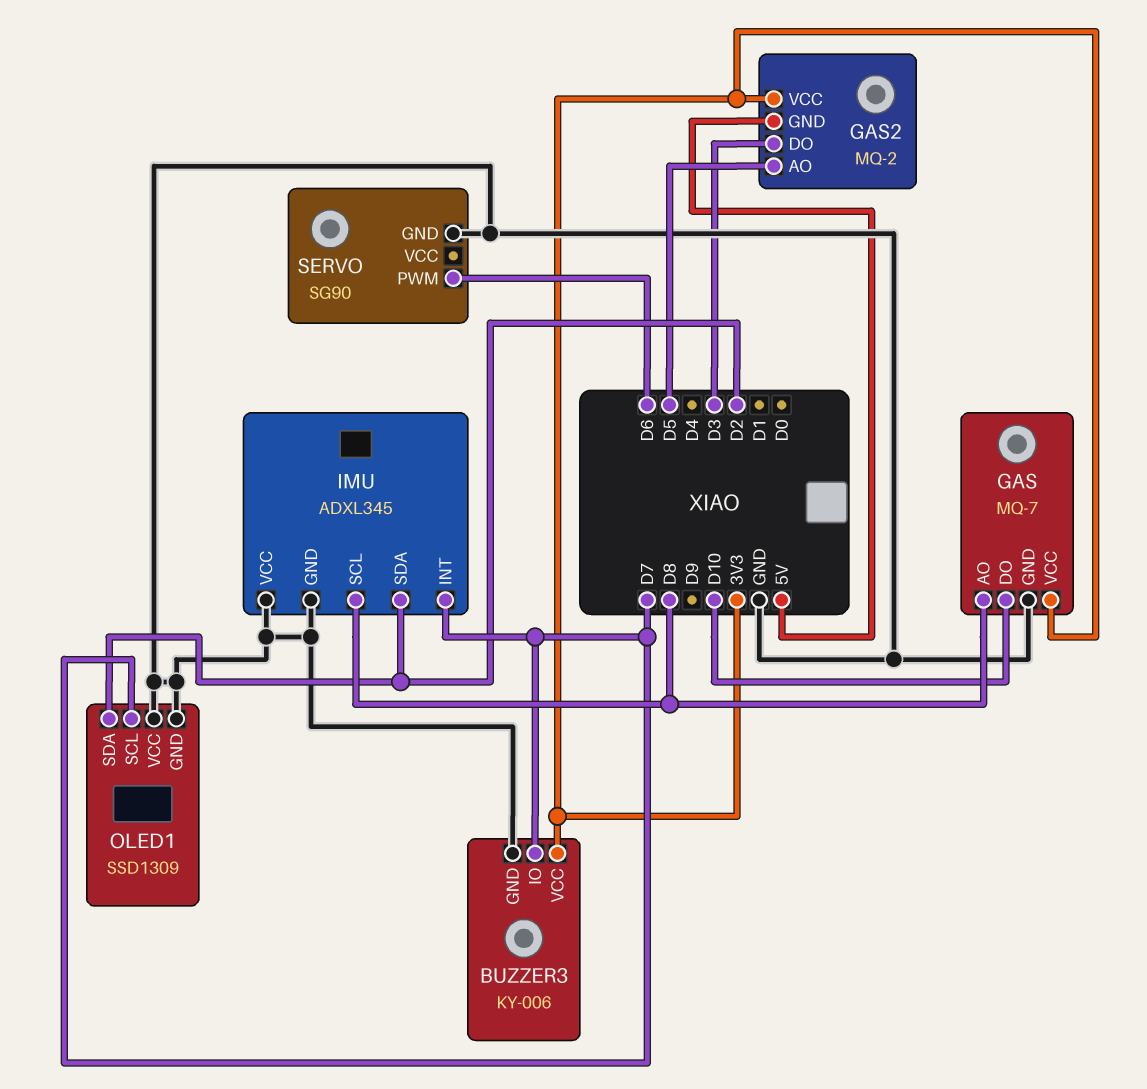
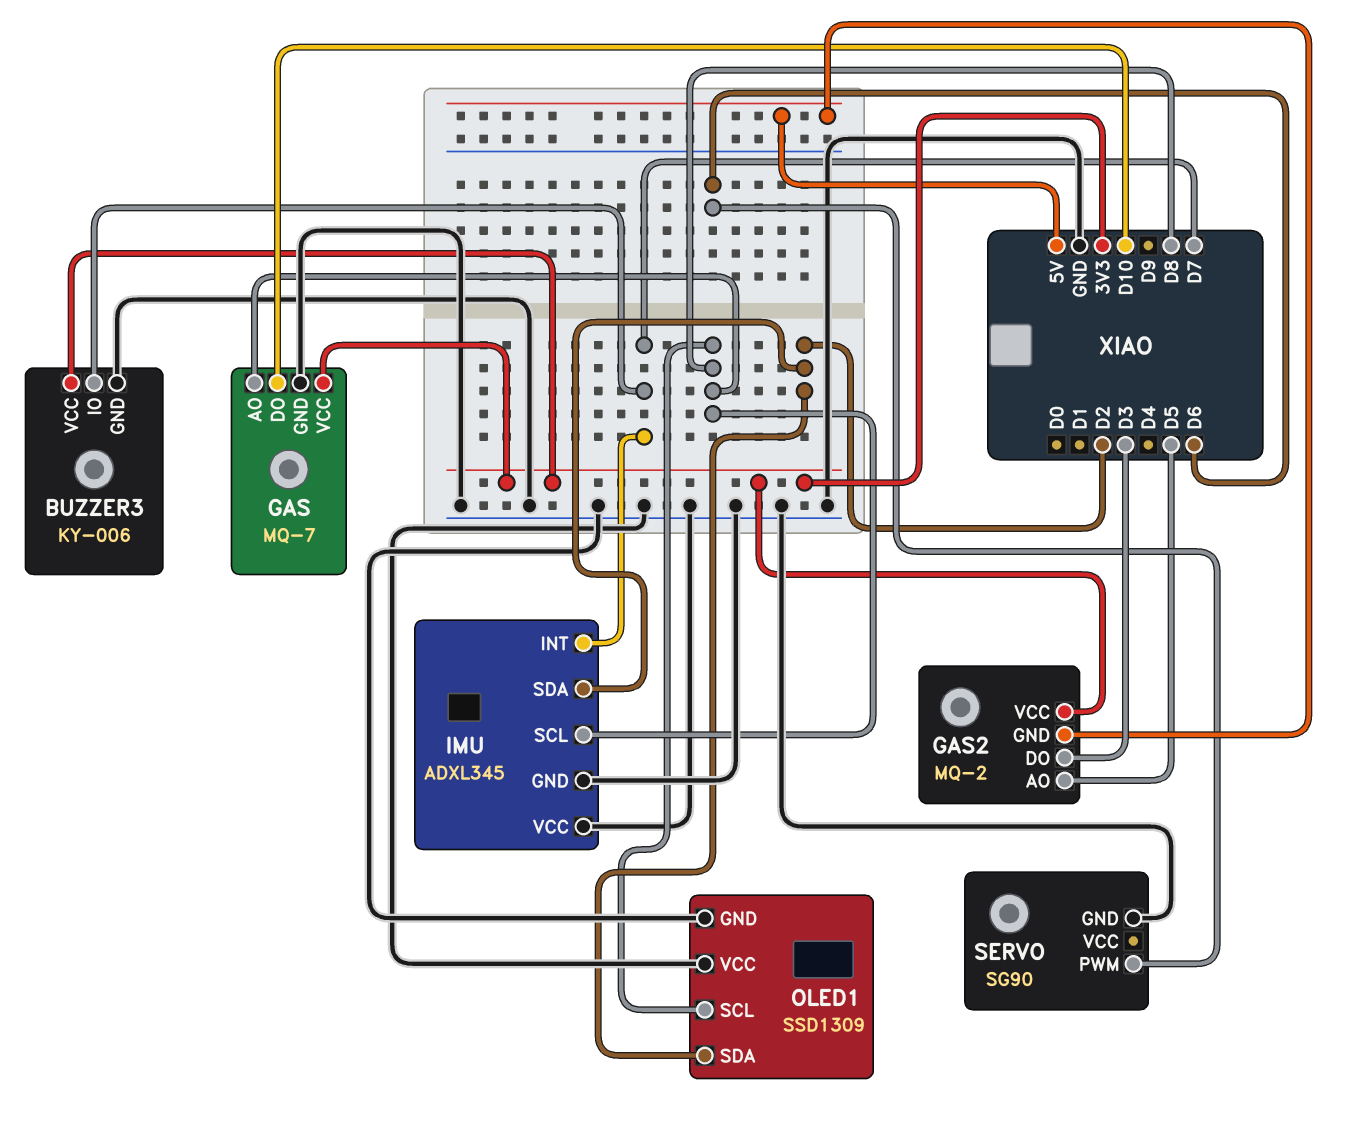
OLED1 pin SCL: D7 -> D8

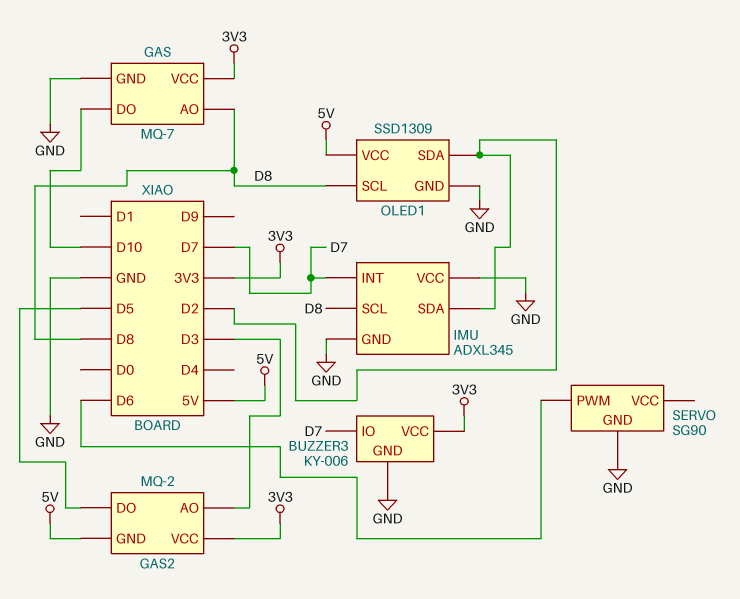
GAS2 pin AO: D5 -> D3
GAS2 pin DO: D3 -> D5
OLED1 pin VCC: GND -> 5V

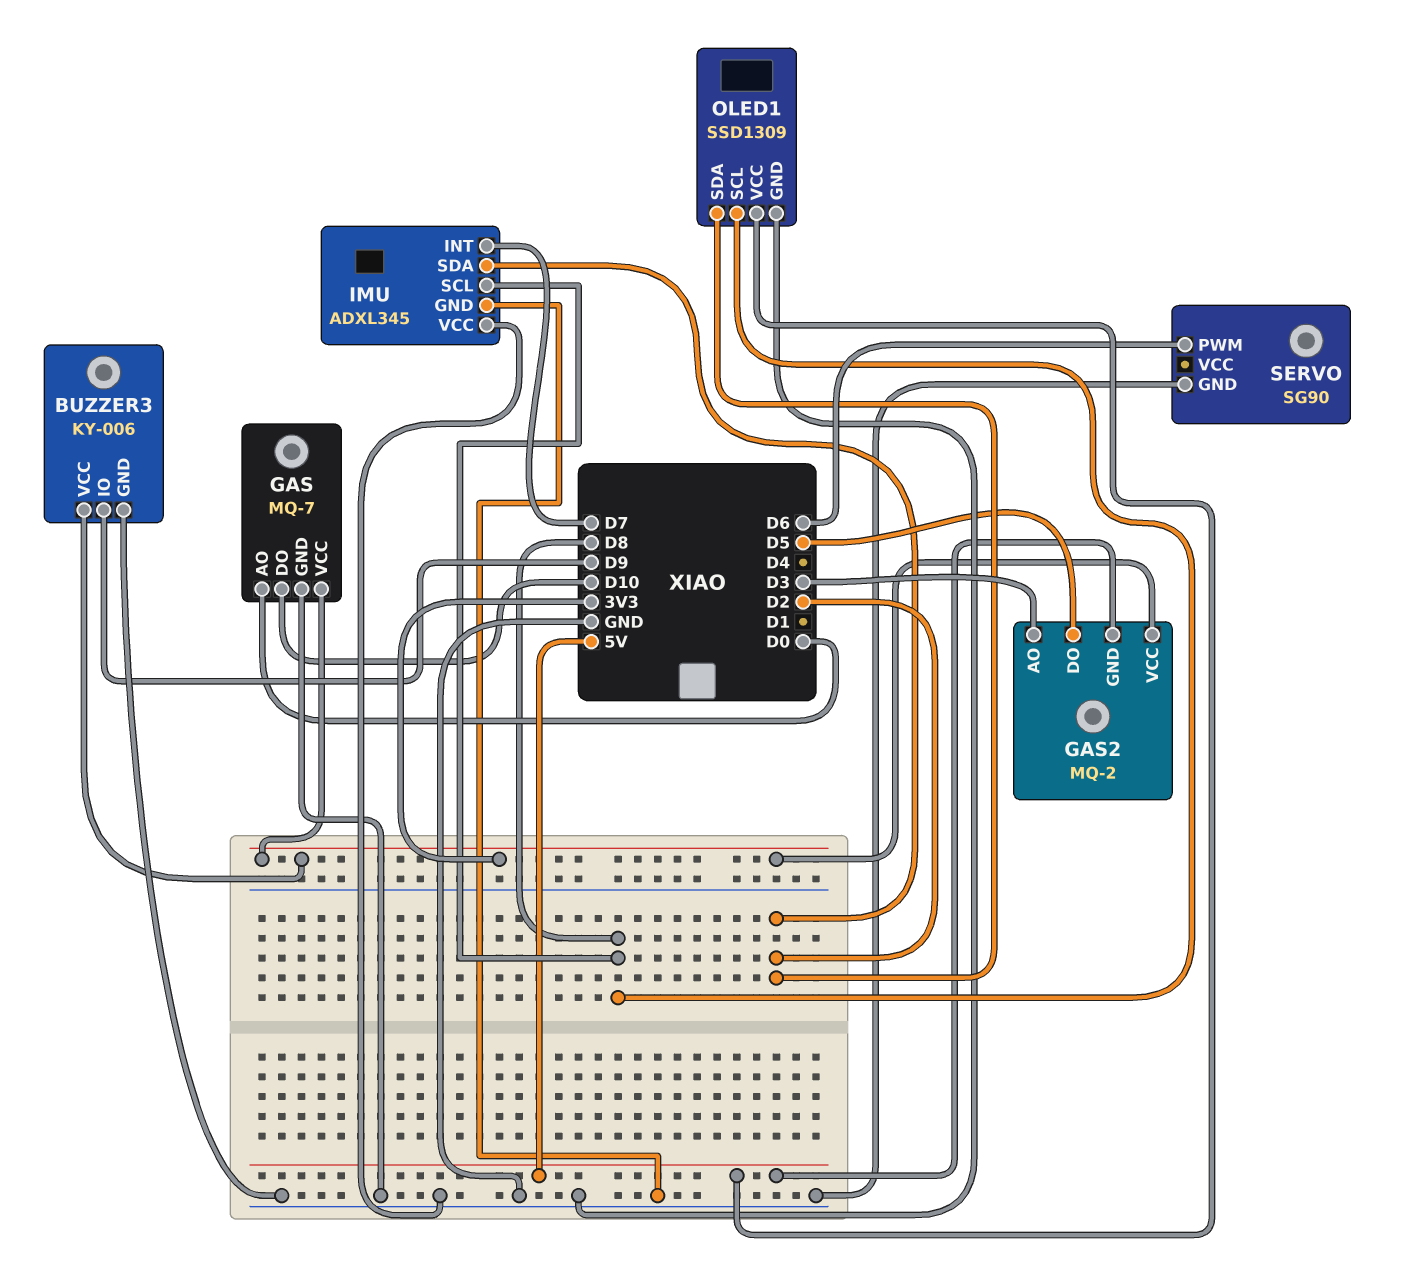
BUZZER3 pin IO: D7 -> D9
GAS pin AO: D8 -> D0

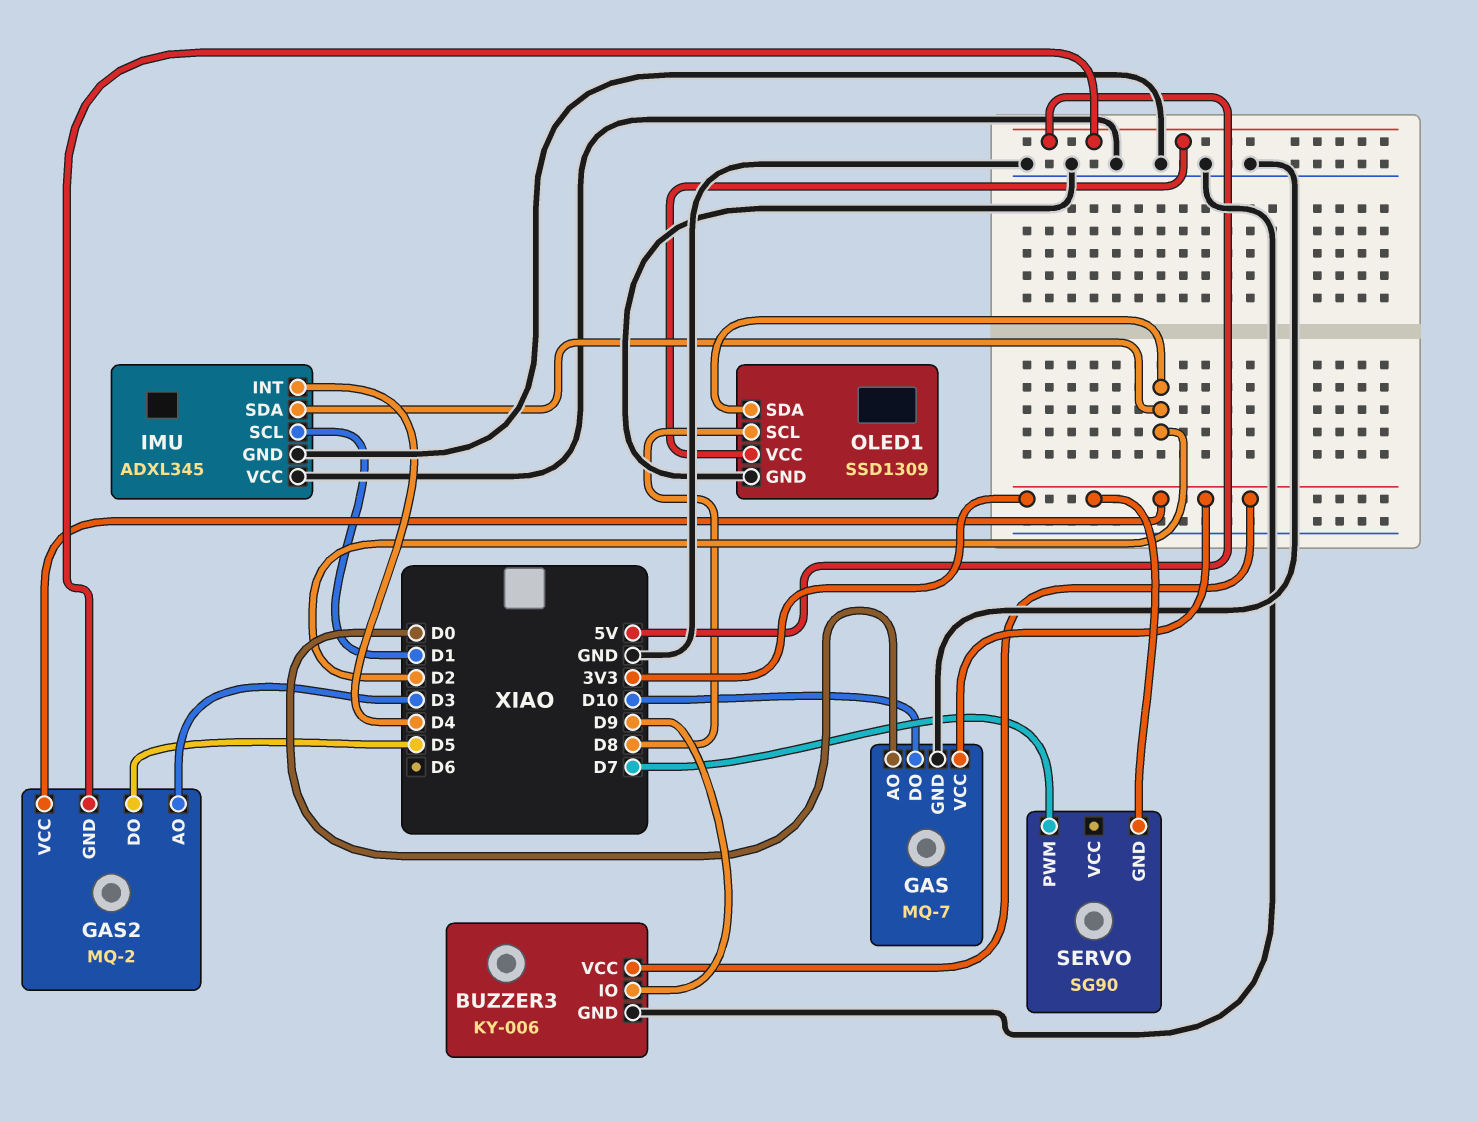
IMU pin INT: D7 -> D4
IMU pin SCL: D8 -> D1
SERVO pin GND: GND -> 3V3
SERVO pin PWM: D6 -> D7

